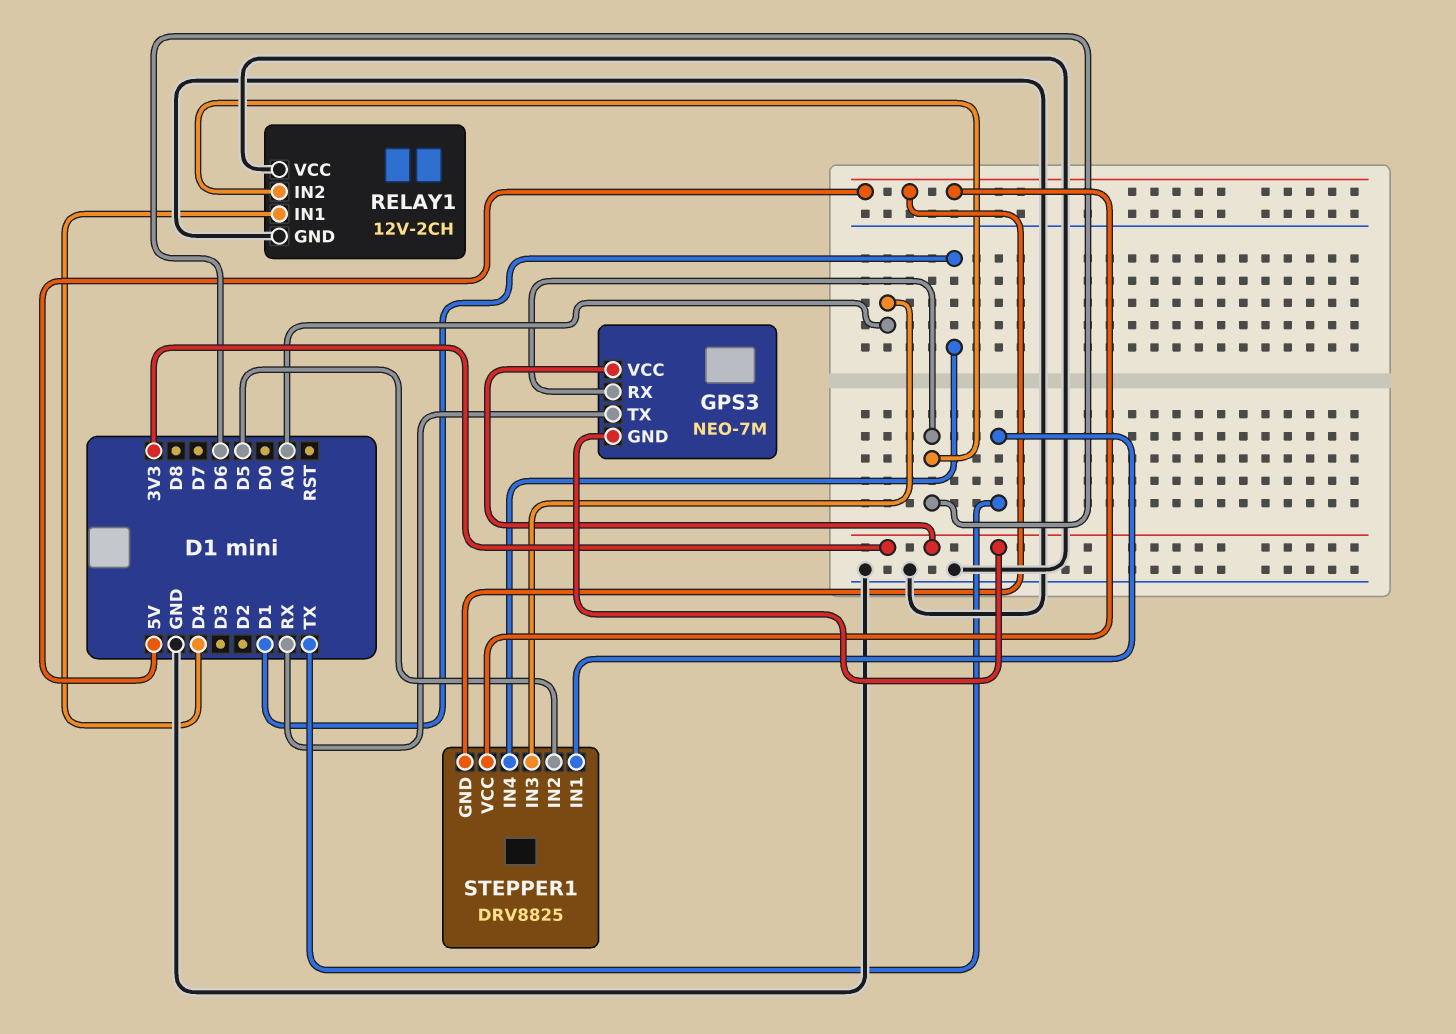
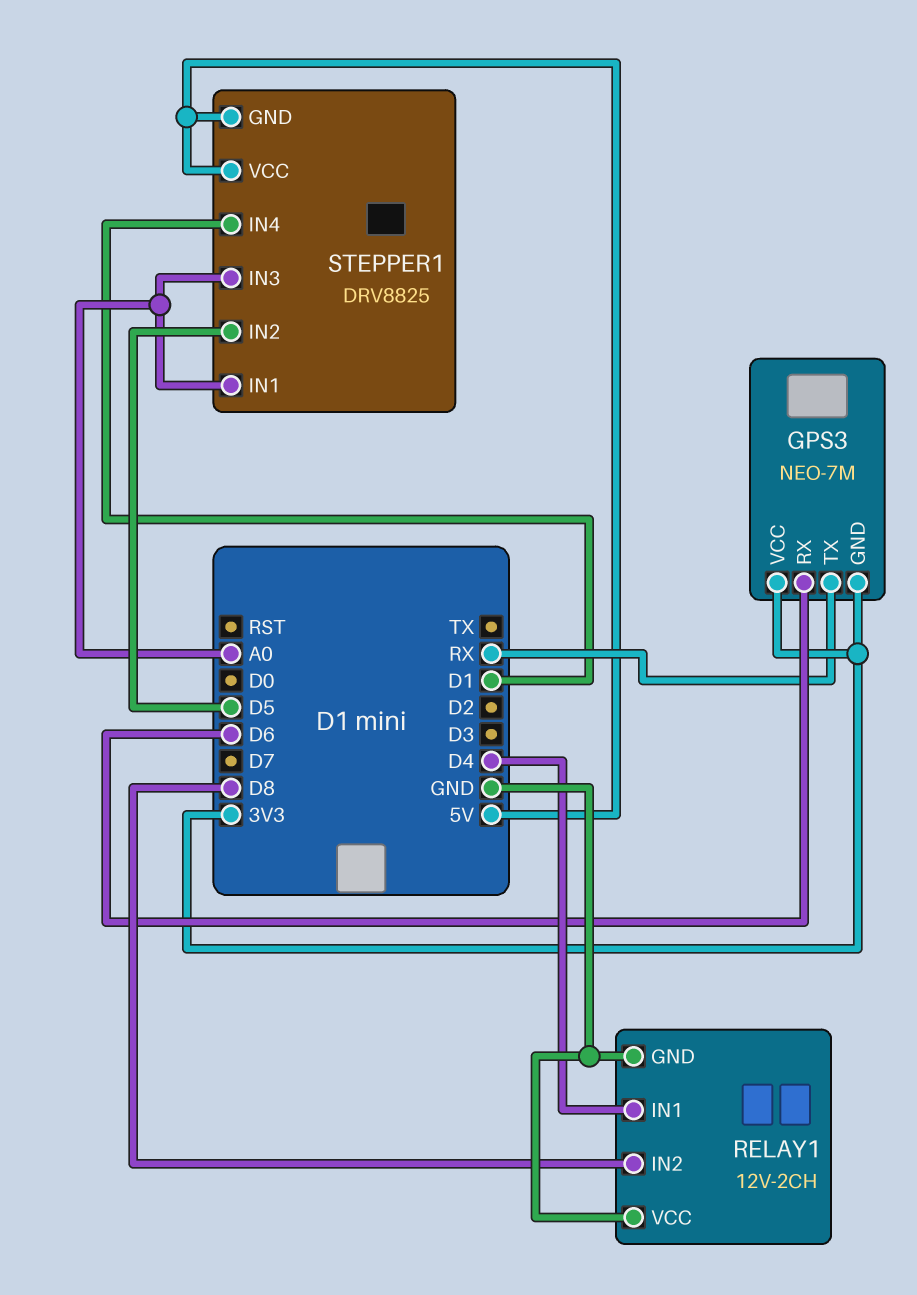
RELAY1 pin IN2: D6 -> D8
STEPPER1 pin IN1: TX -> A0

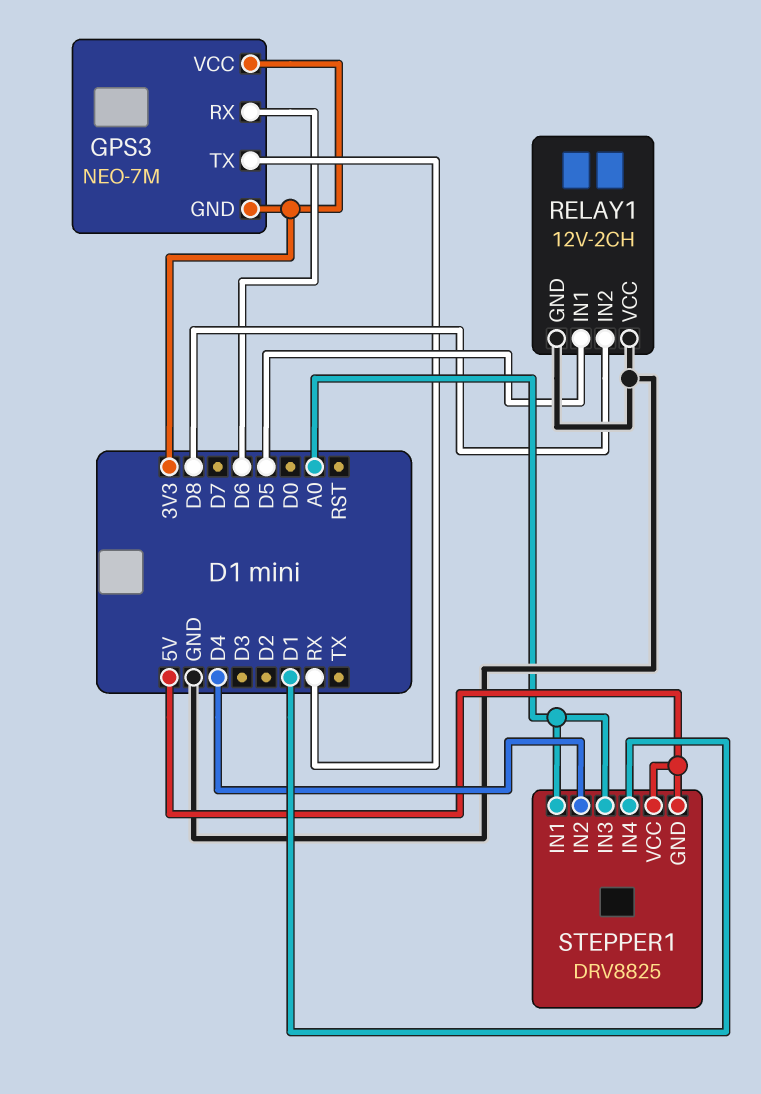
RELAY1 pin IN1: D4 -> D5
STEPPER1 pin IN2: D5 -> D4

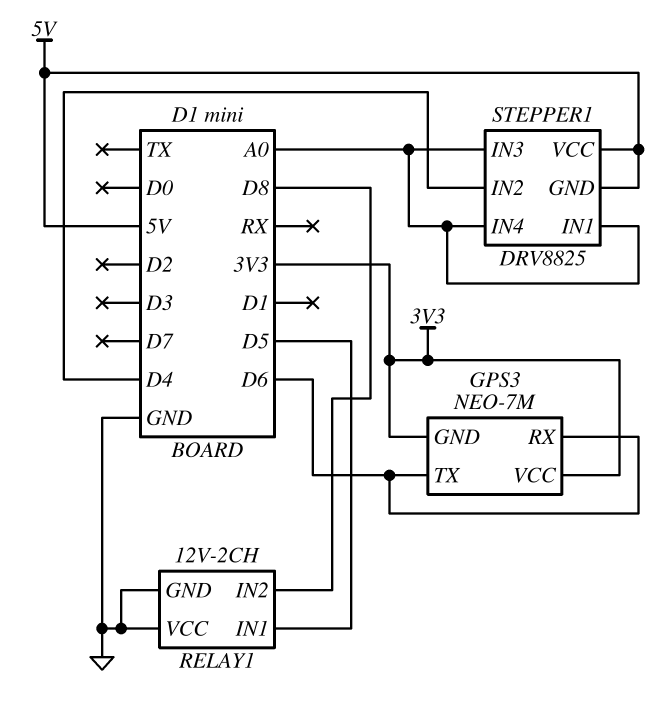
GPS3 pin TX: RX -> D6
STEPPER1 pin IN4: D1 -> A0

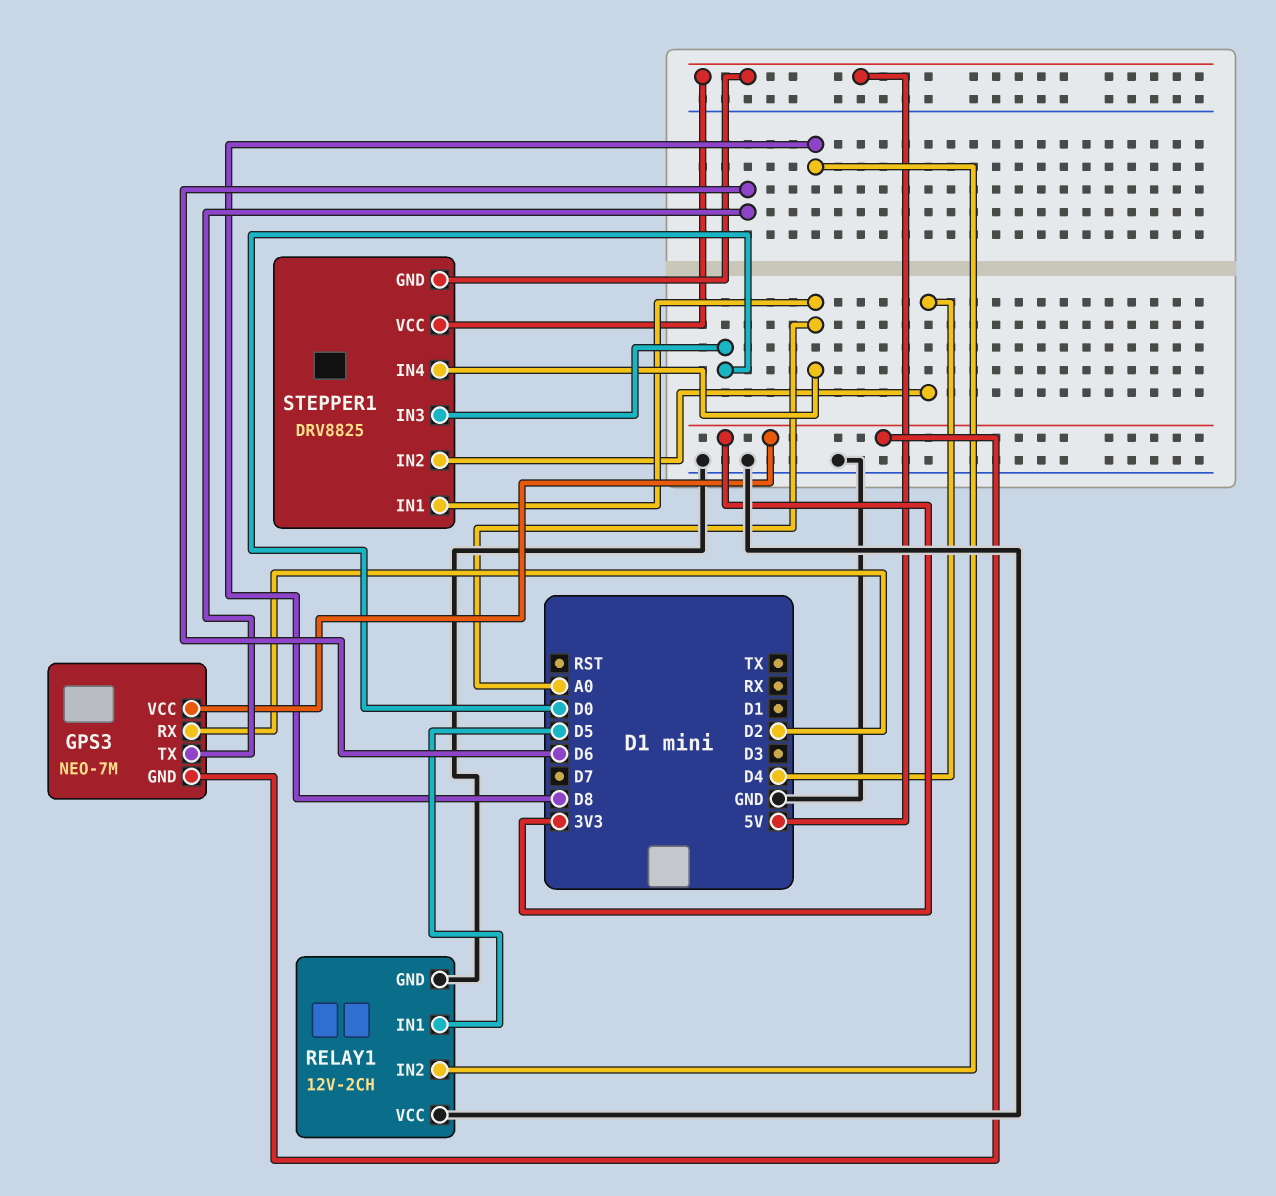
GPS3 pin RX: D6 -> D2
STEPPER1 pin IN3: A0 -> D0

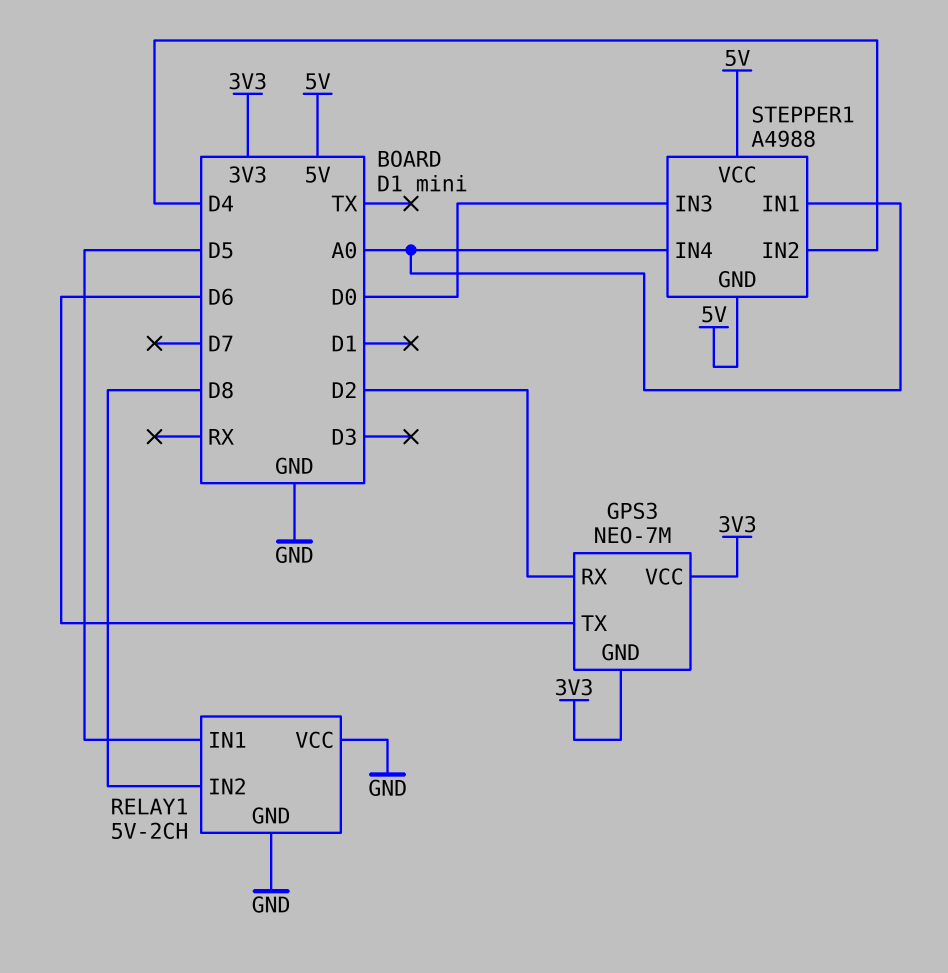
RELAY1: 12V-2CH -> 5V-2CH
STEPPER1: DRV8825 -> A4988

